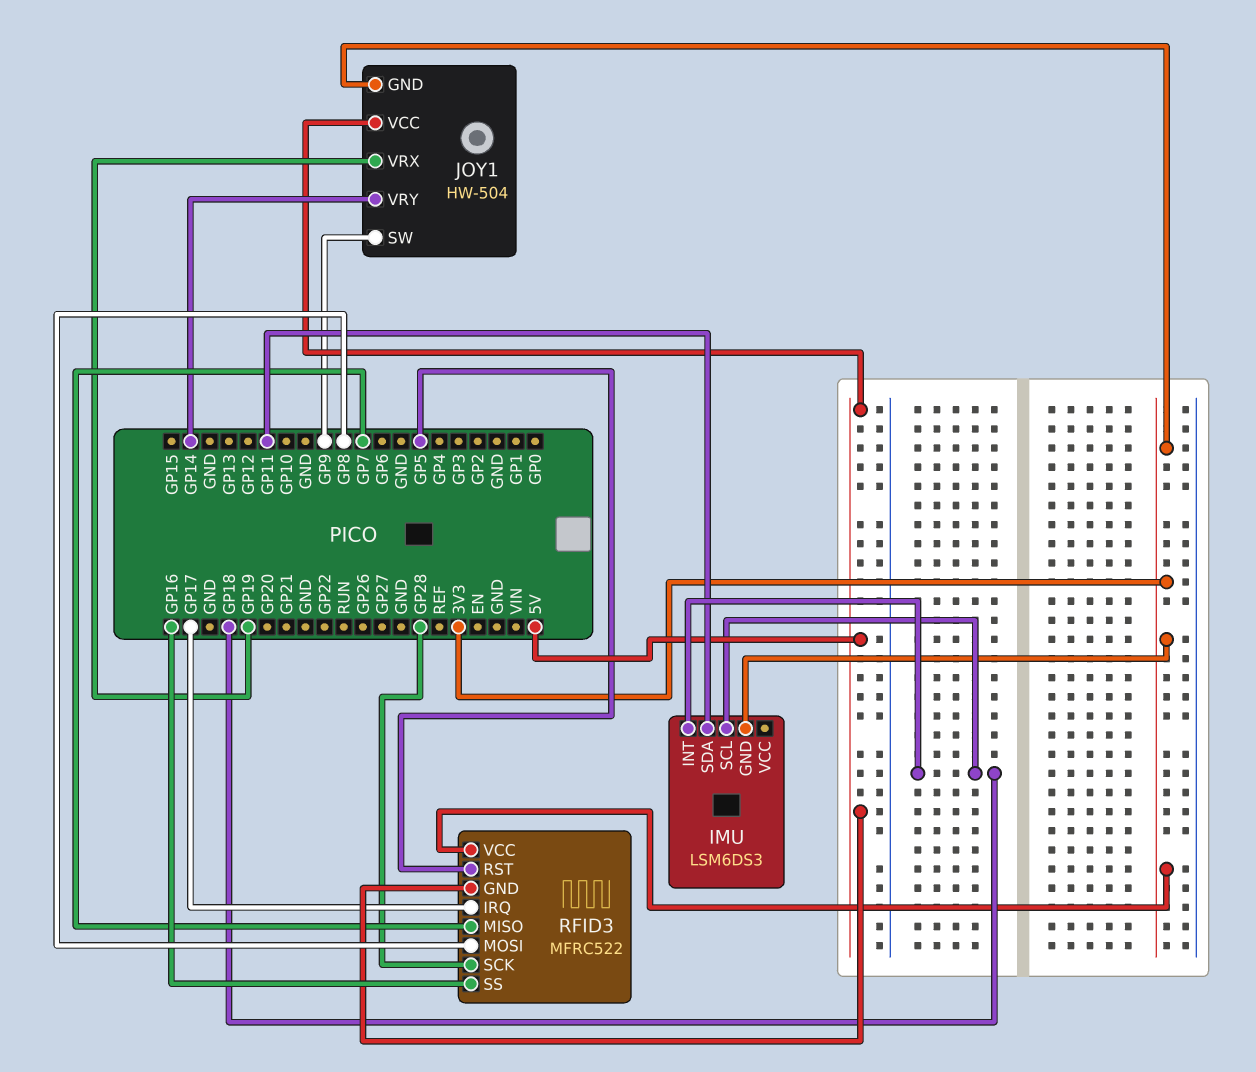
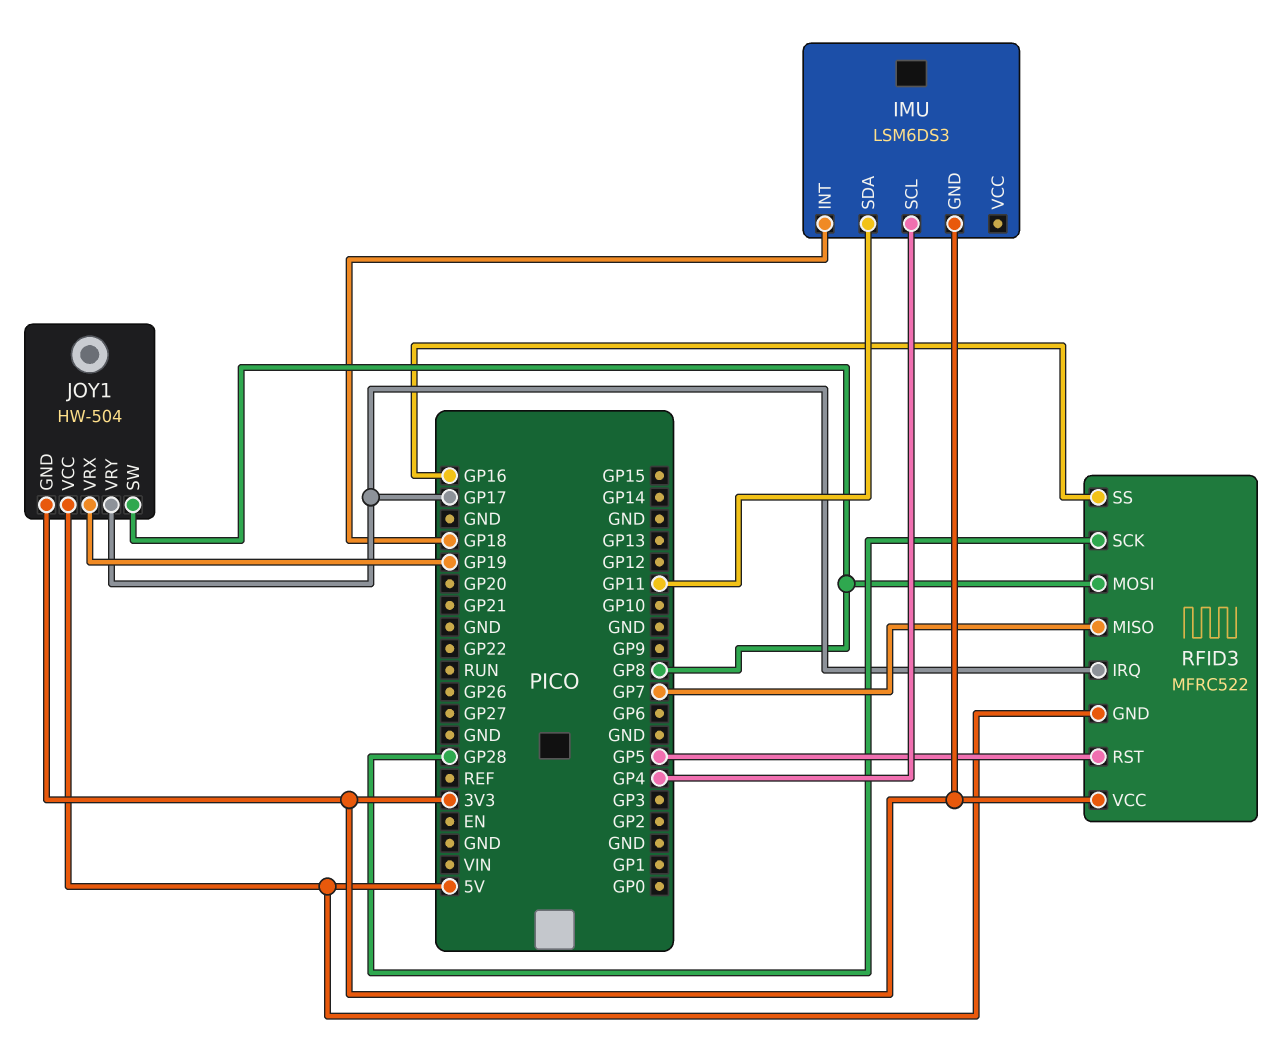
IMU pin SCL: GP18 -> GP4
JOY1 pin SW: GP9 -> GP8
JOY1 pin VRY: GP14 -> GP17

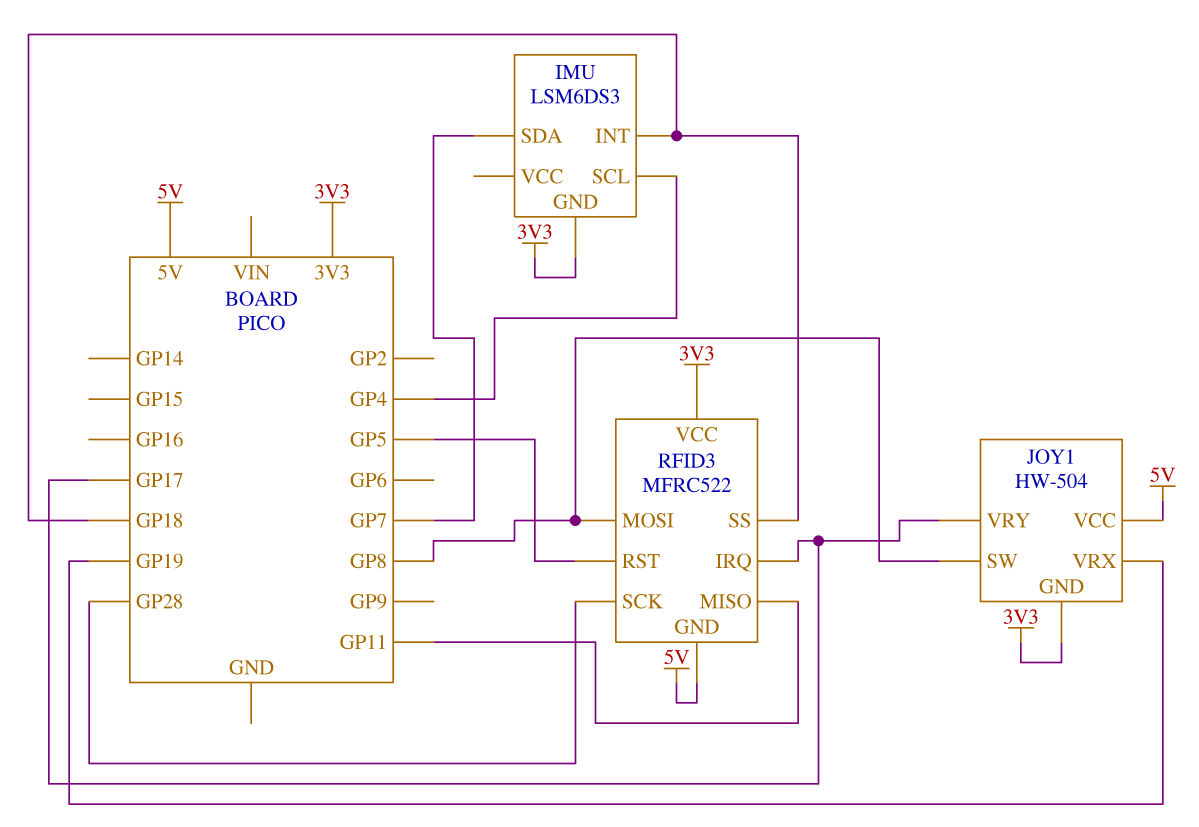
IMU pin SDA: GP11 -> GP7
RFID3 pin MISO: GP7 -> GP11
RFID3 pin SS: GP16 -> GP18

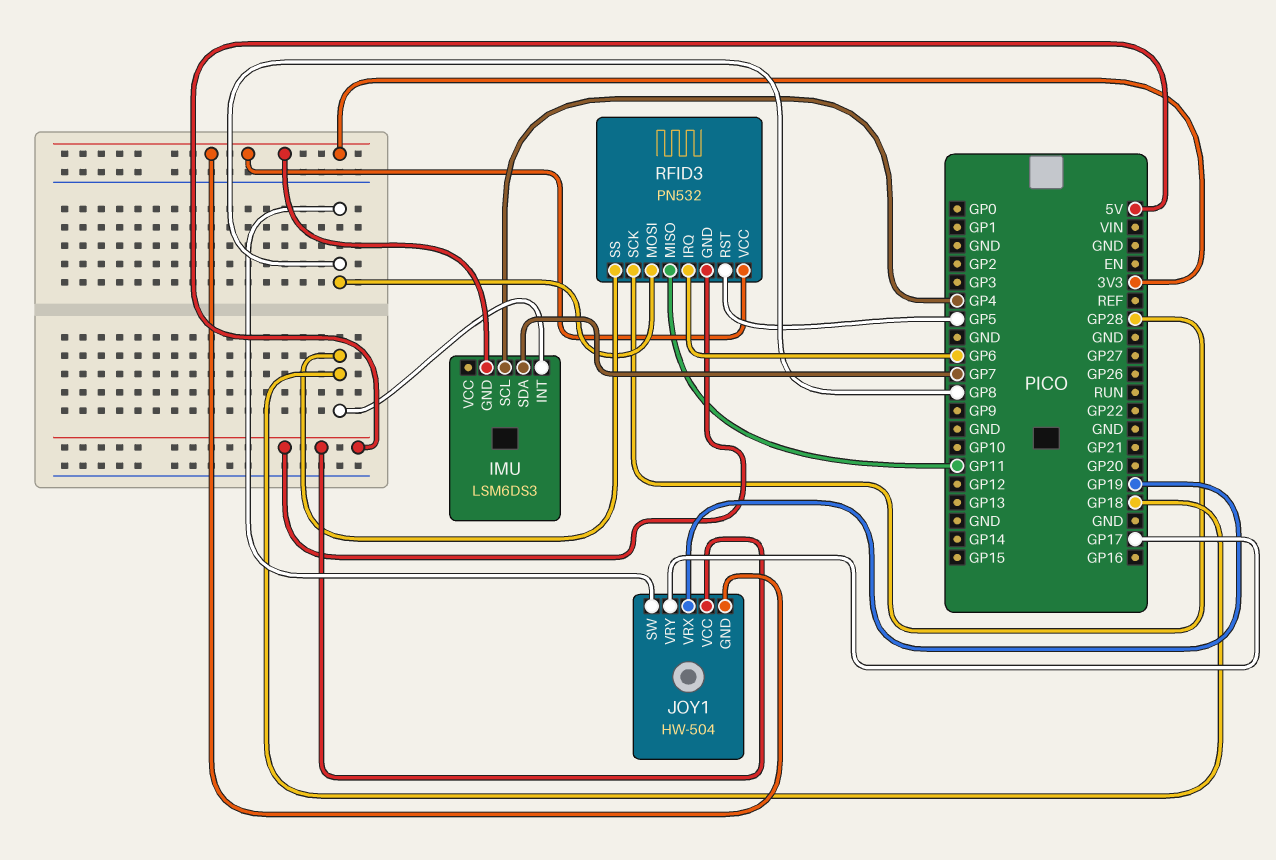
RFID3: MFRC522 -> PN532
RFID3 pin IRQ: GP17 -> GP6

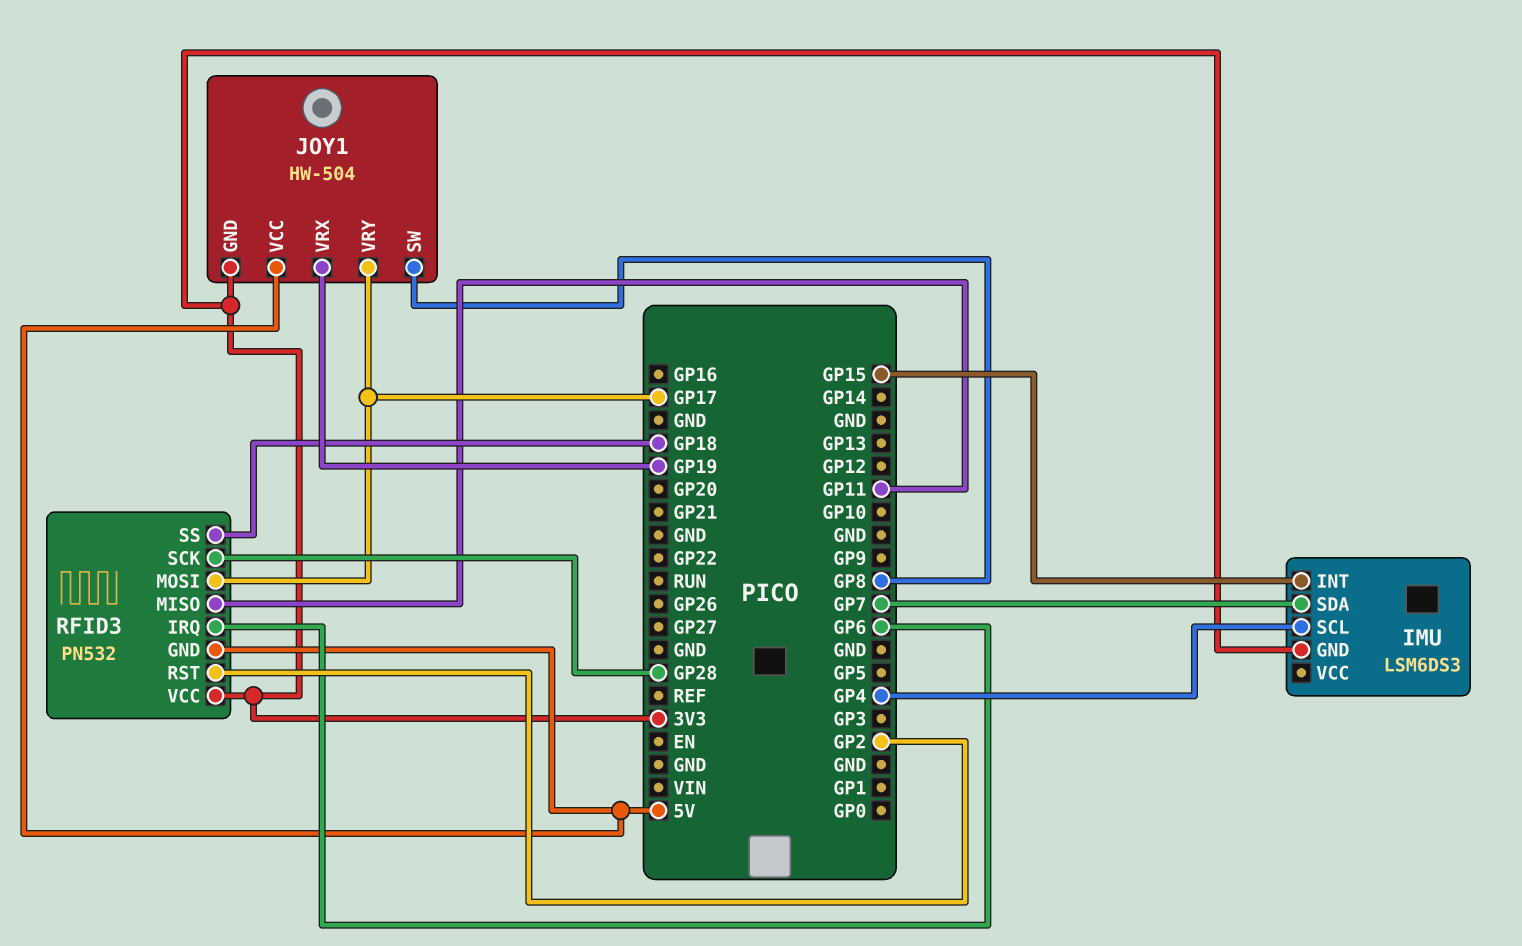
IMU pin INT: GP18 -> GP15
RFID3 pin MOSI: GP8 -> GP17
RFID3 pin RST: GP5 -> GP2

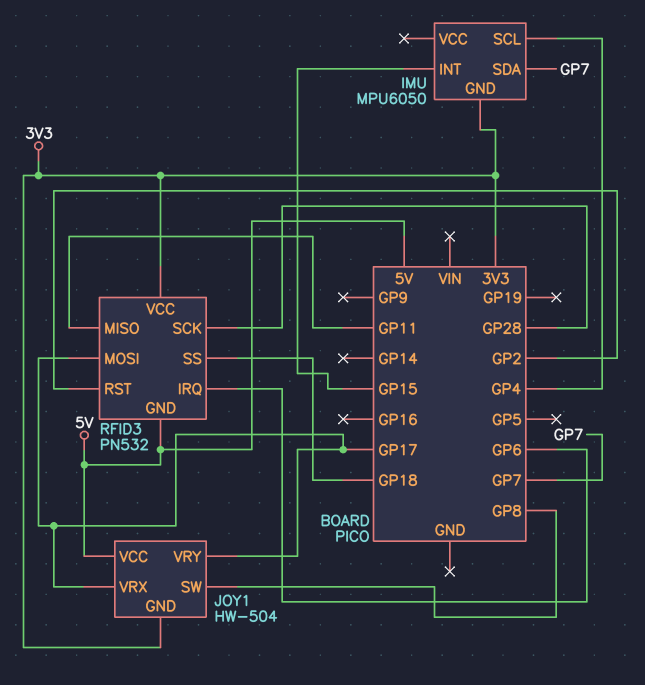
IMU: LSM6DS3 -> MPU6050
JOY1 pin VRX: GP19 -> GP17

